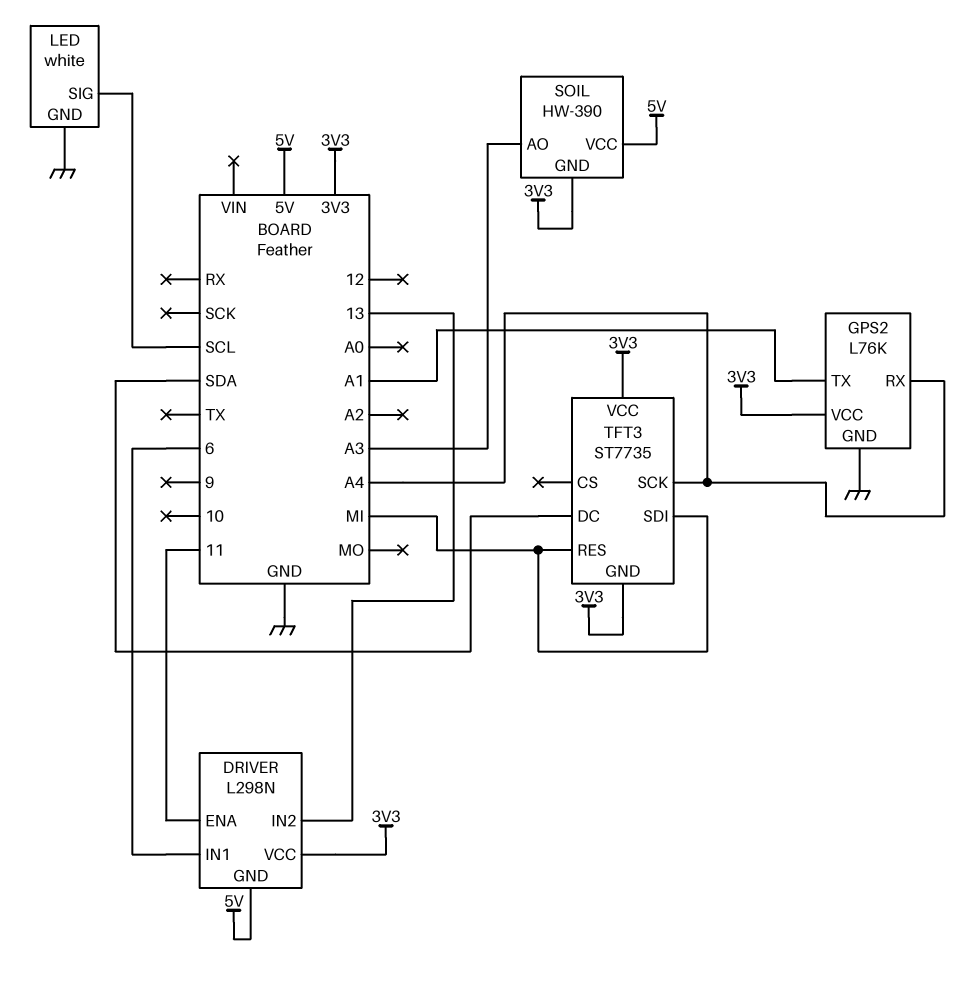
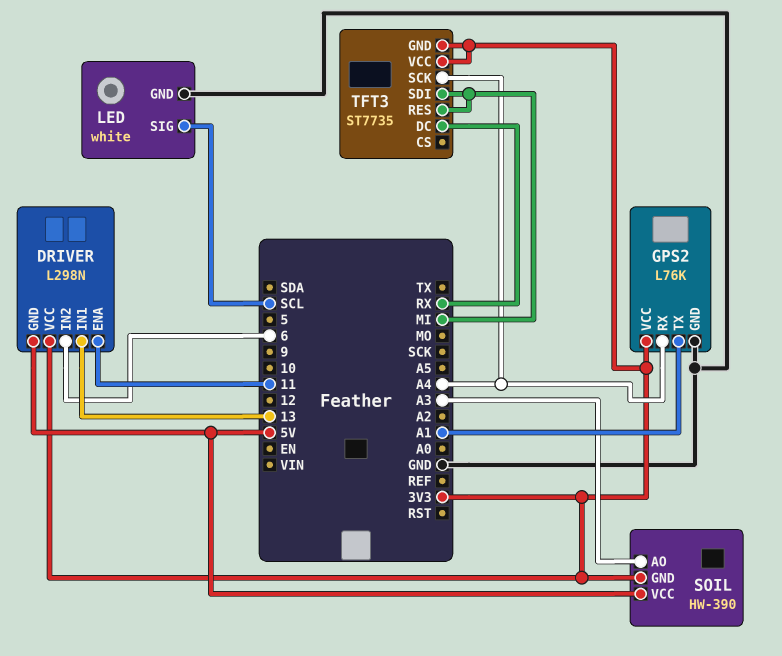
DRIVER pin IN1: 6 -> 13
DRIVER pin IN2: 13 -> 6
TFT3 pin DC: SDA -> RX

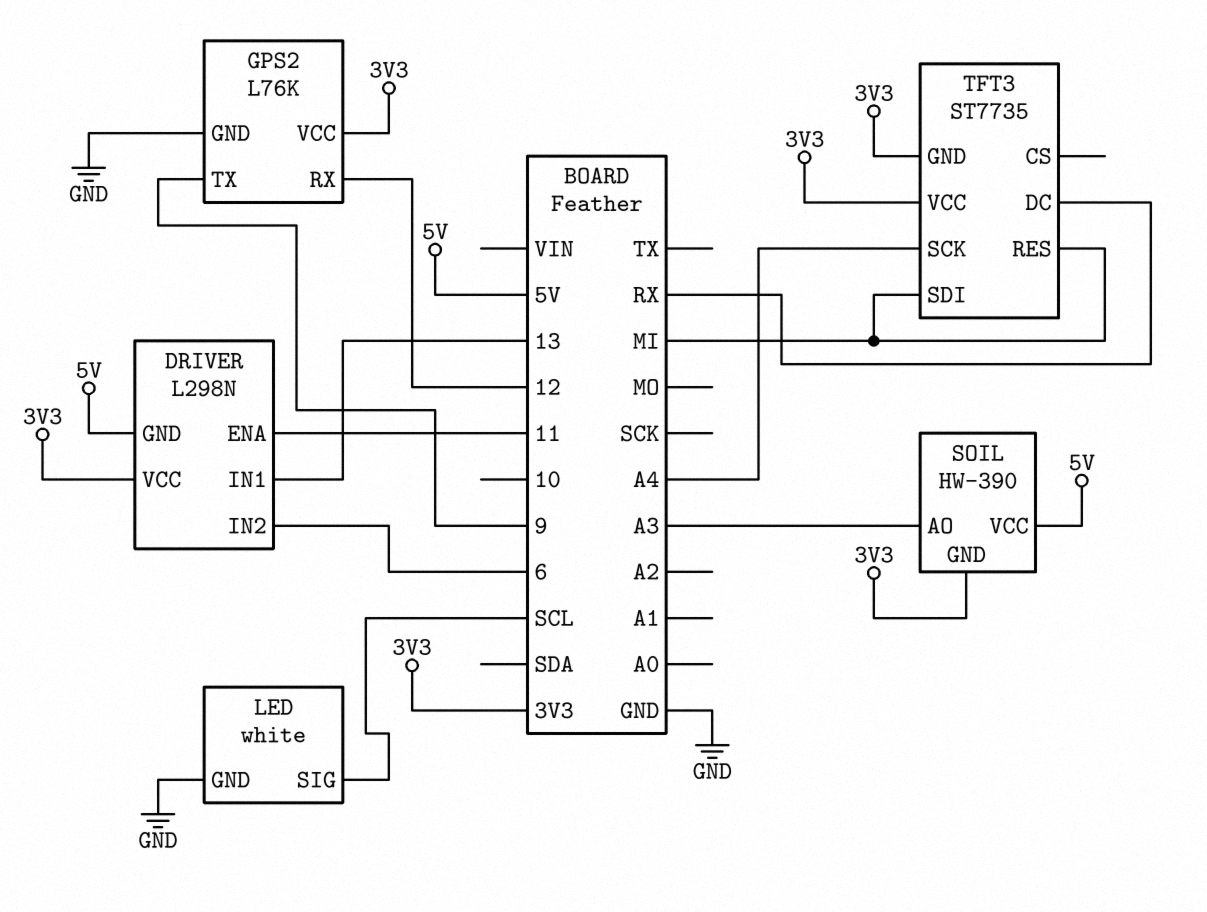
GPS2 pin RX: A4 -> 12
GPS2 pin TX: A1 -> 9

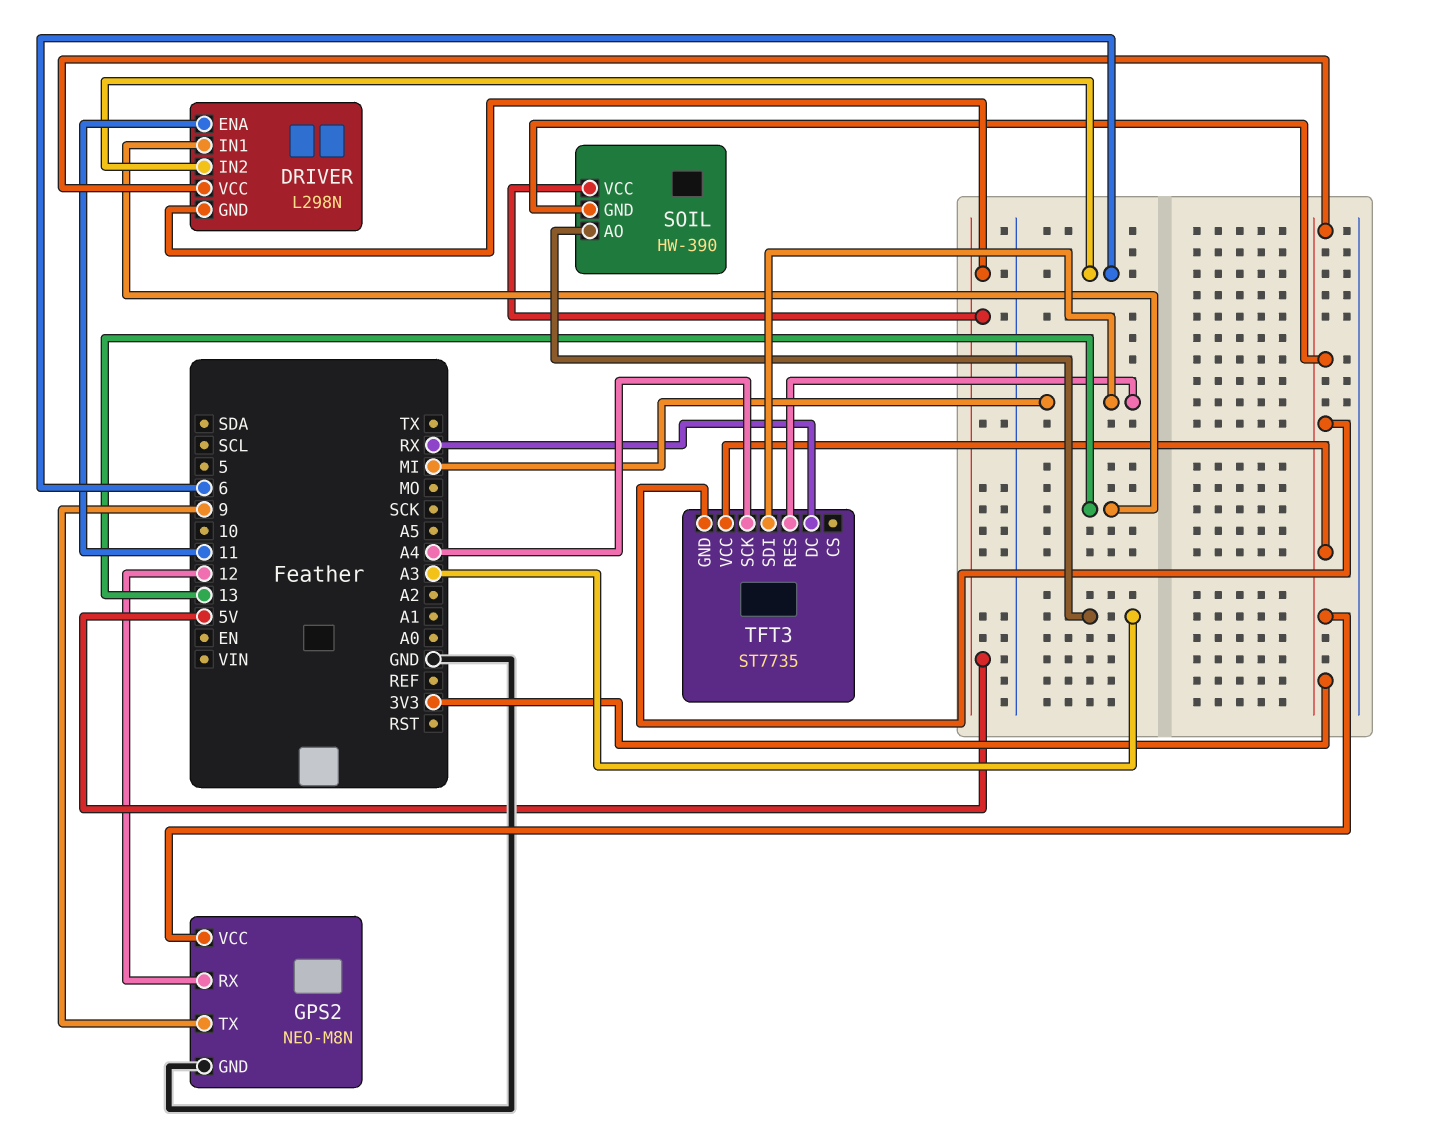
GPS2: L76K -> NEO-M8N
LED: white -> none
LED pin GND: GND -> none
LED pin SIG: SCL -> none

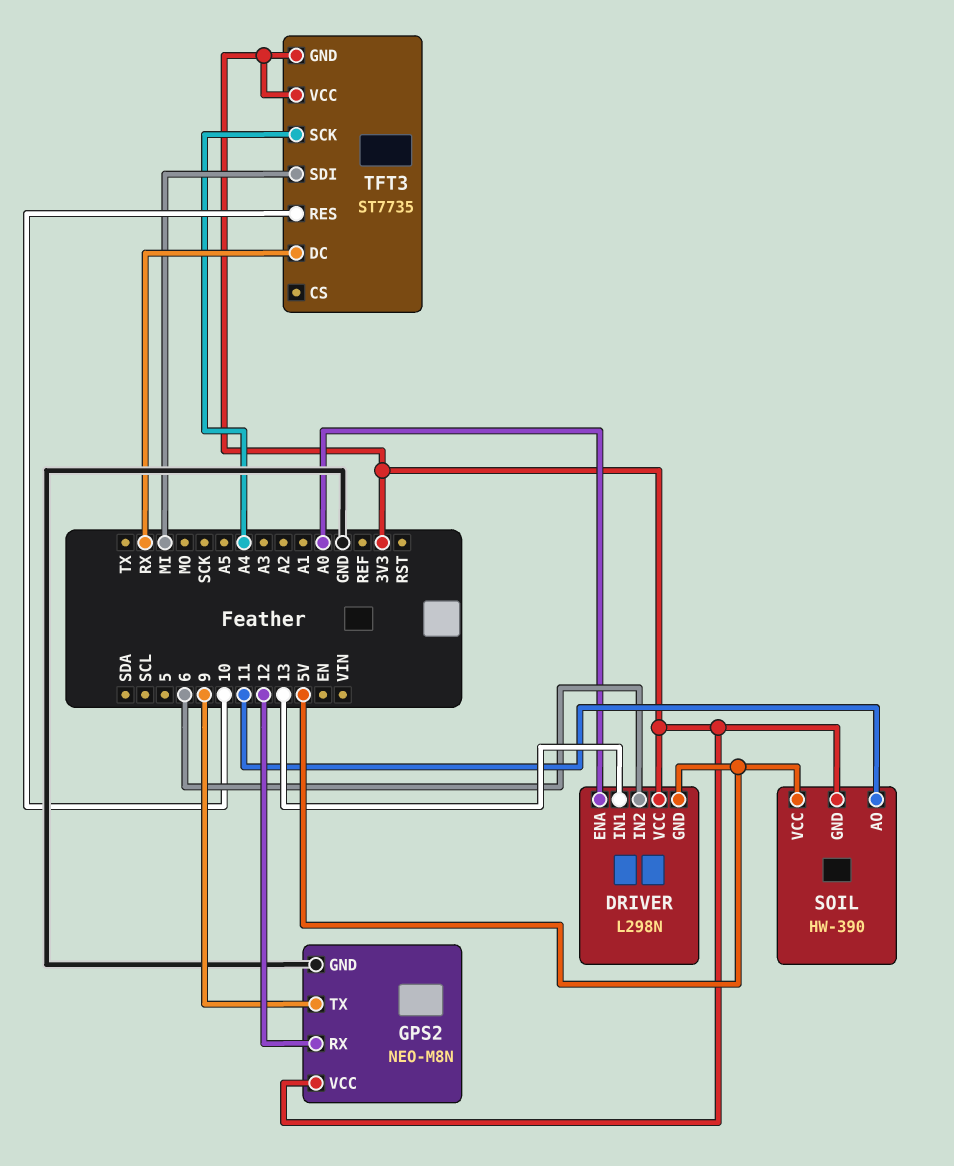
DRIVER pin ENA: 11 -> A0
SOIL pin AO: A3 -> 11
TFT3 pin RES: MI -> 10

